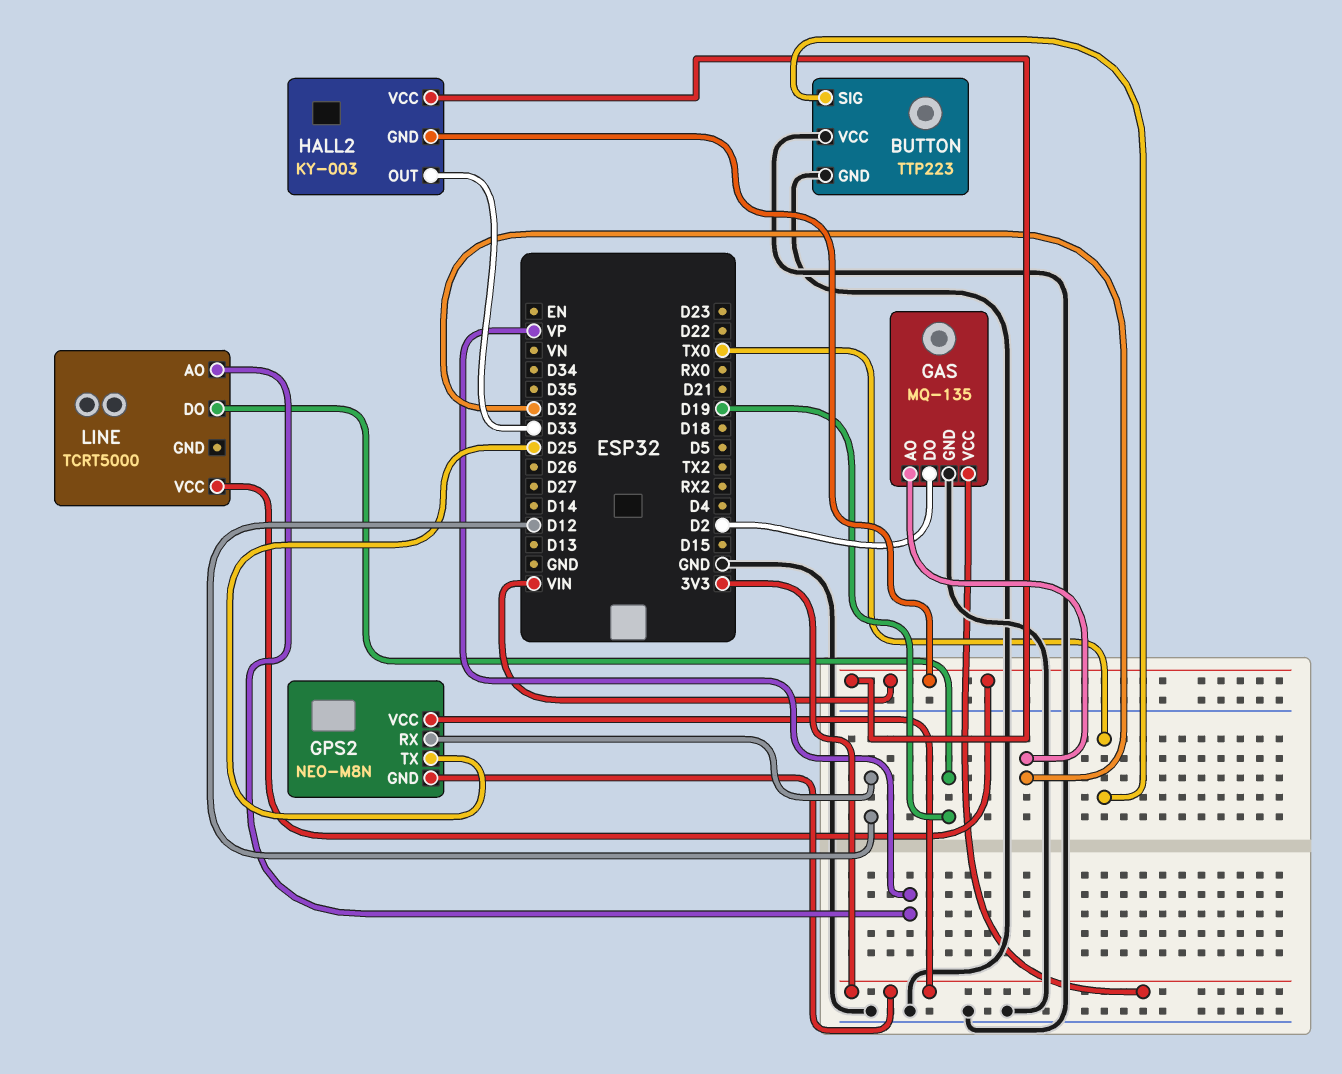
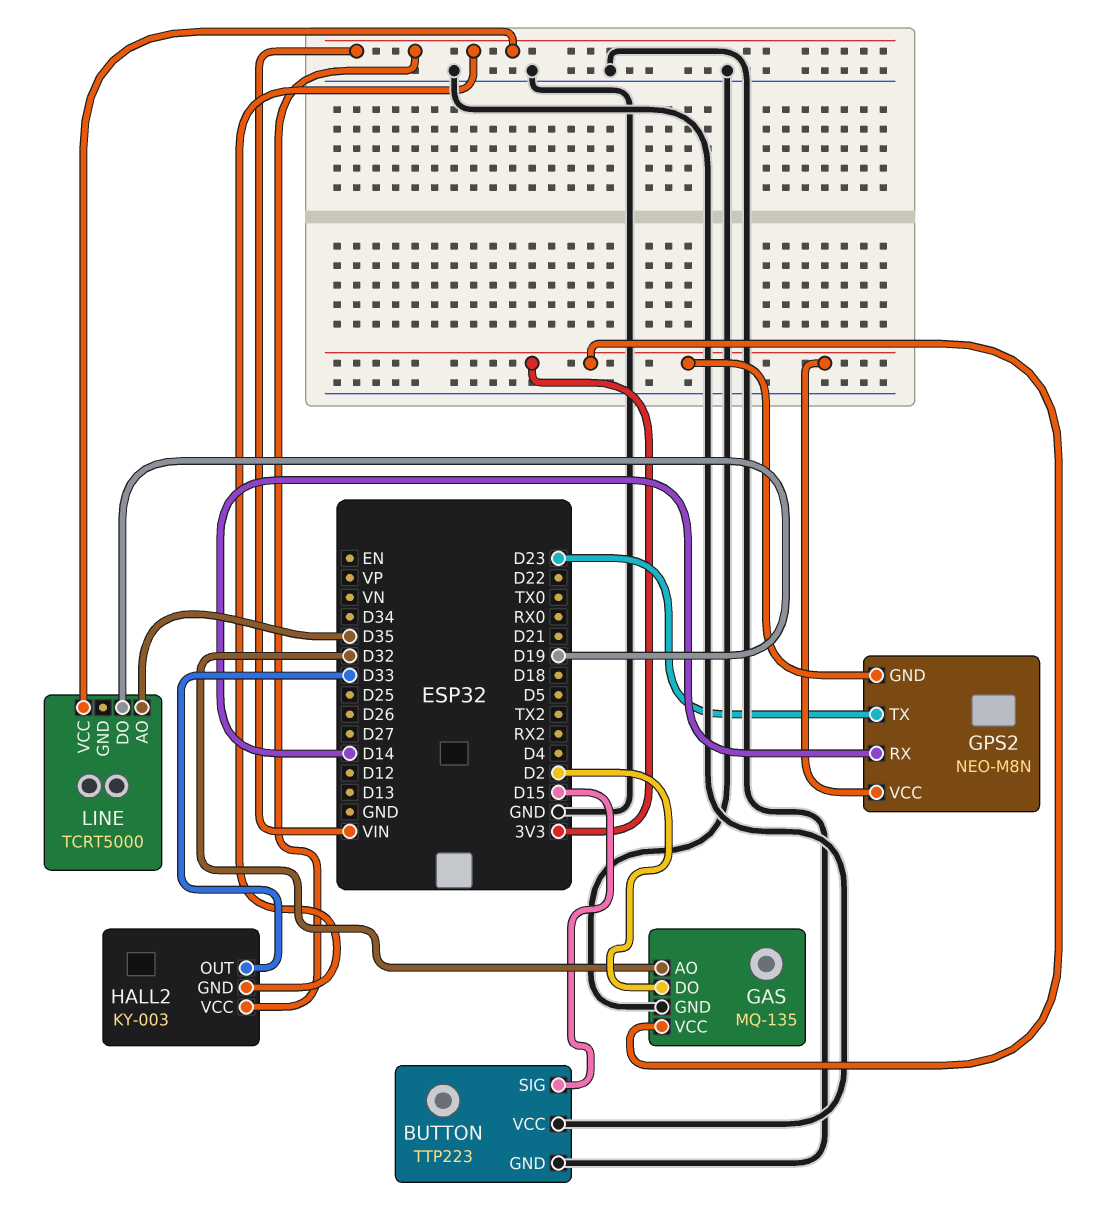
BUTTON pin SIG: TX0 -> D15
GPS2 pin RX: D12 -> D14
GPS2 pin TX: D25 -> D23
LINE pin AO: VP -> D35

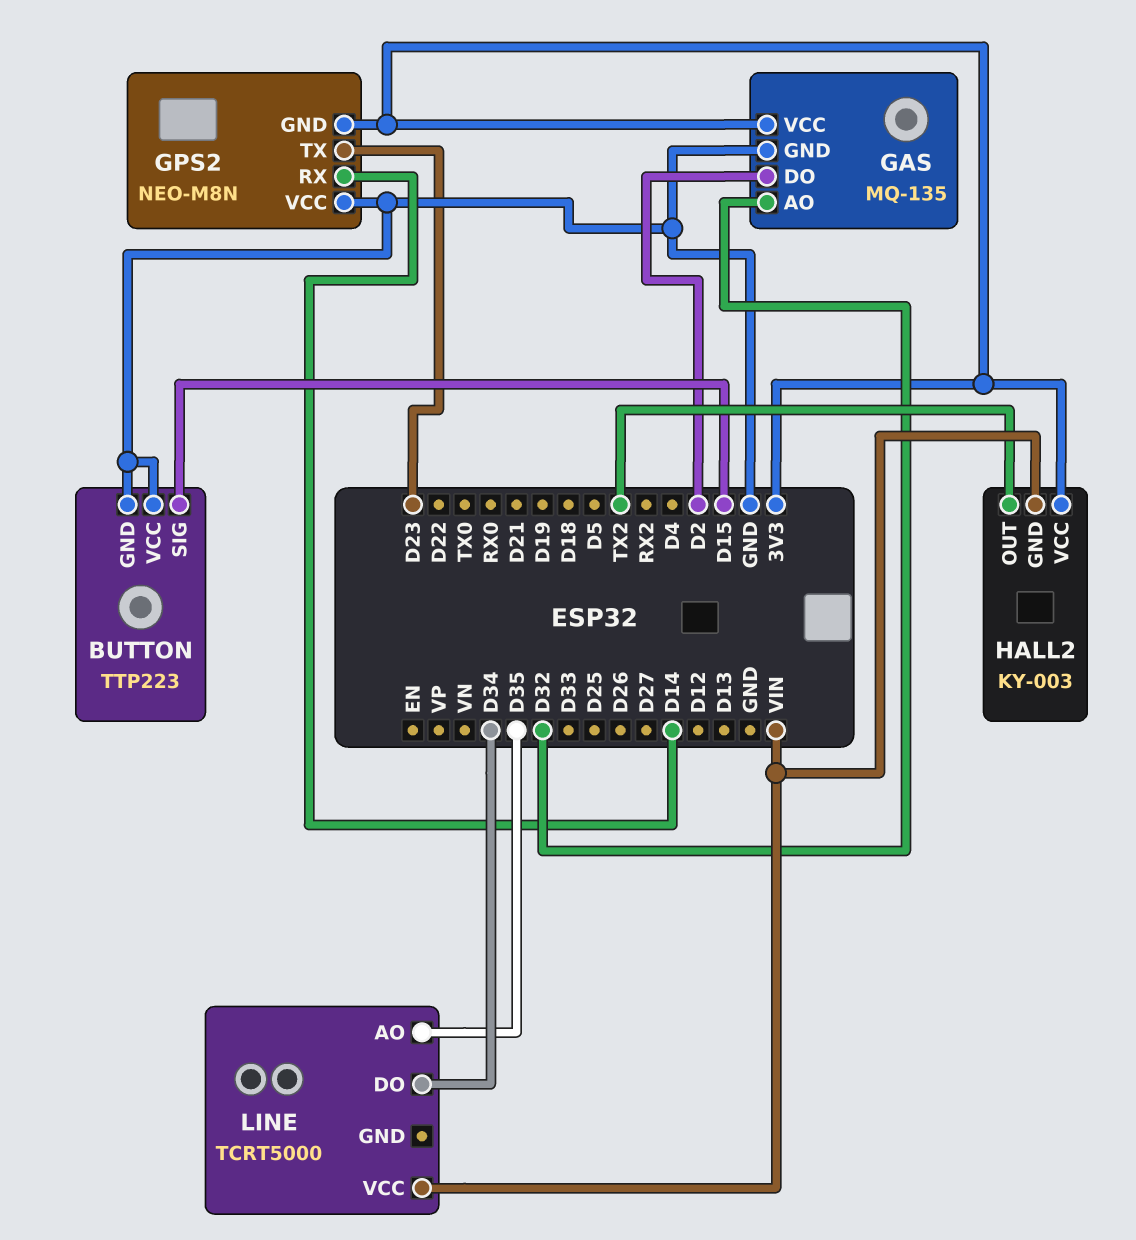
GPS2 pin VCC: 3V3 -> GND
HALL2 pin OUT: D33 -> TX2
HALL2 pin VCC: VIN -> 3V3
LINE pin DO: D19 -> D34

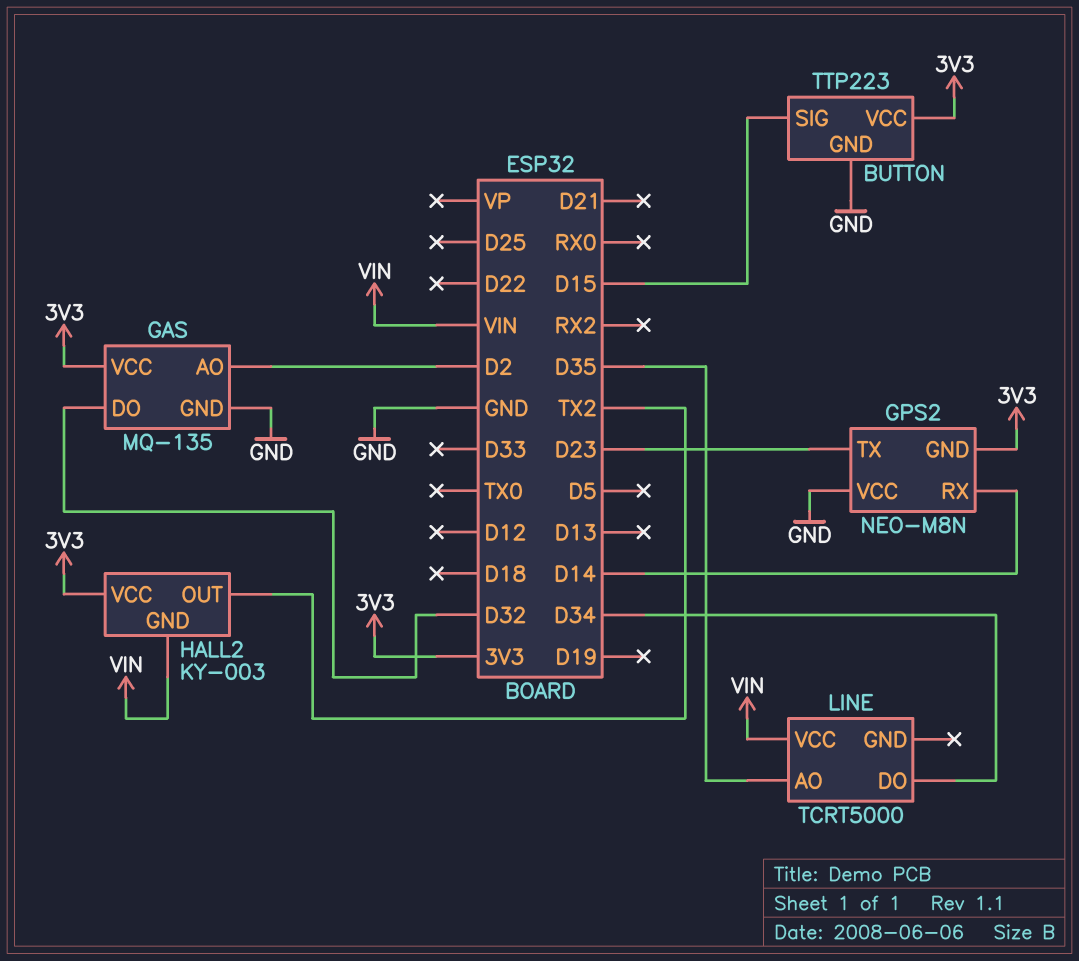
BUTTON pin VCC: GND -> 3V3
GAS pin AO: D32 -> D2
GAS pin DO: D2 -> D32

